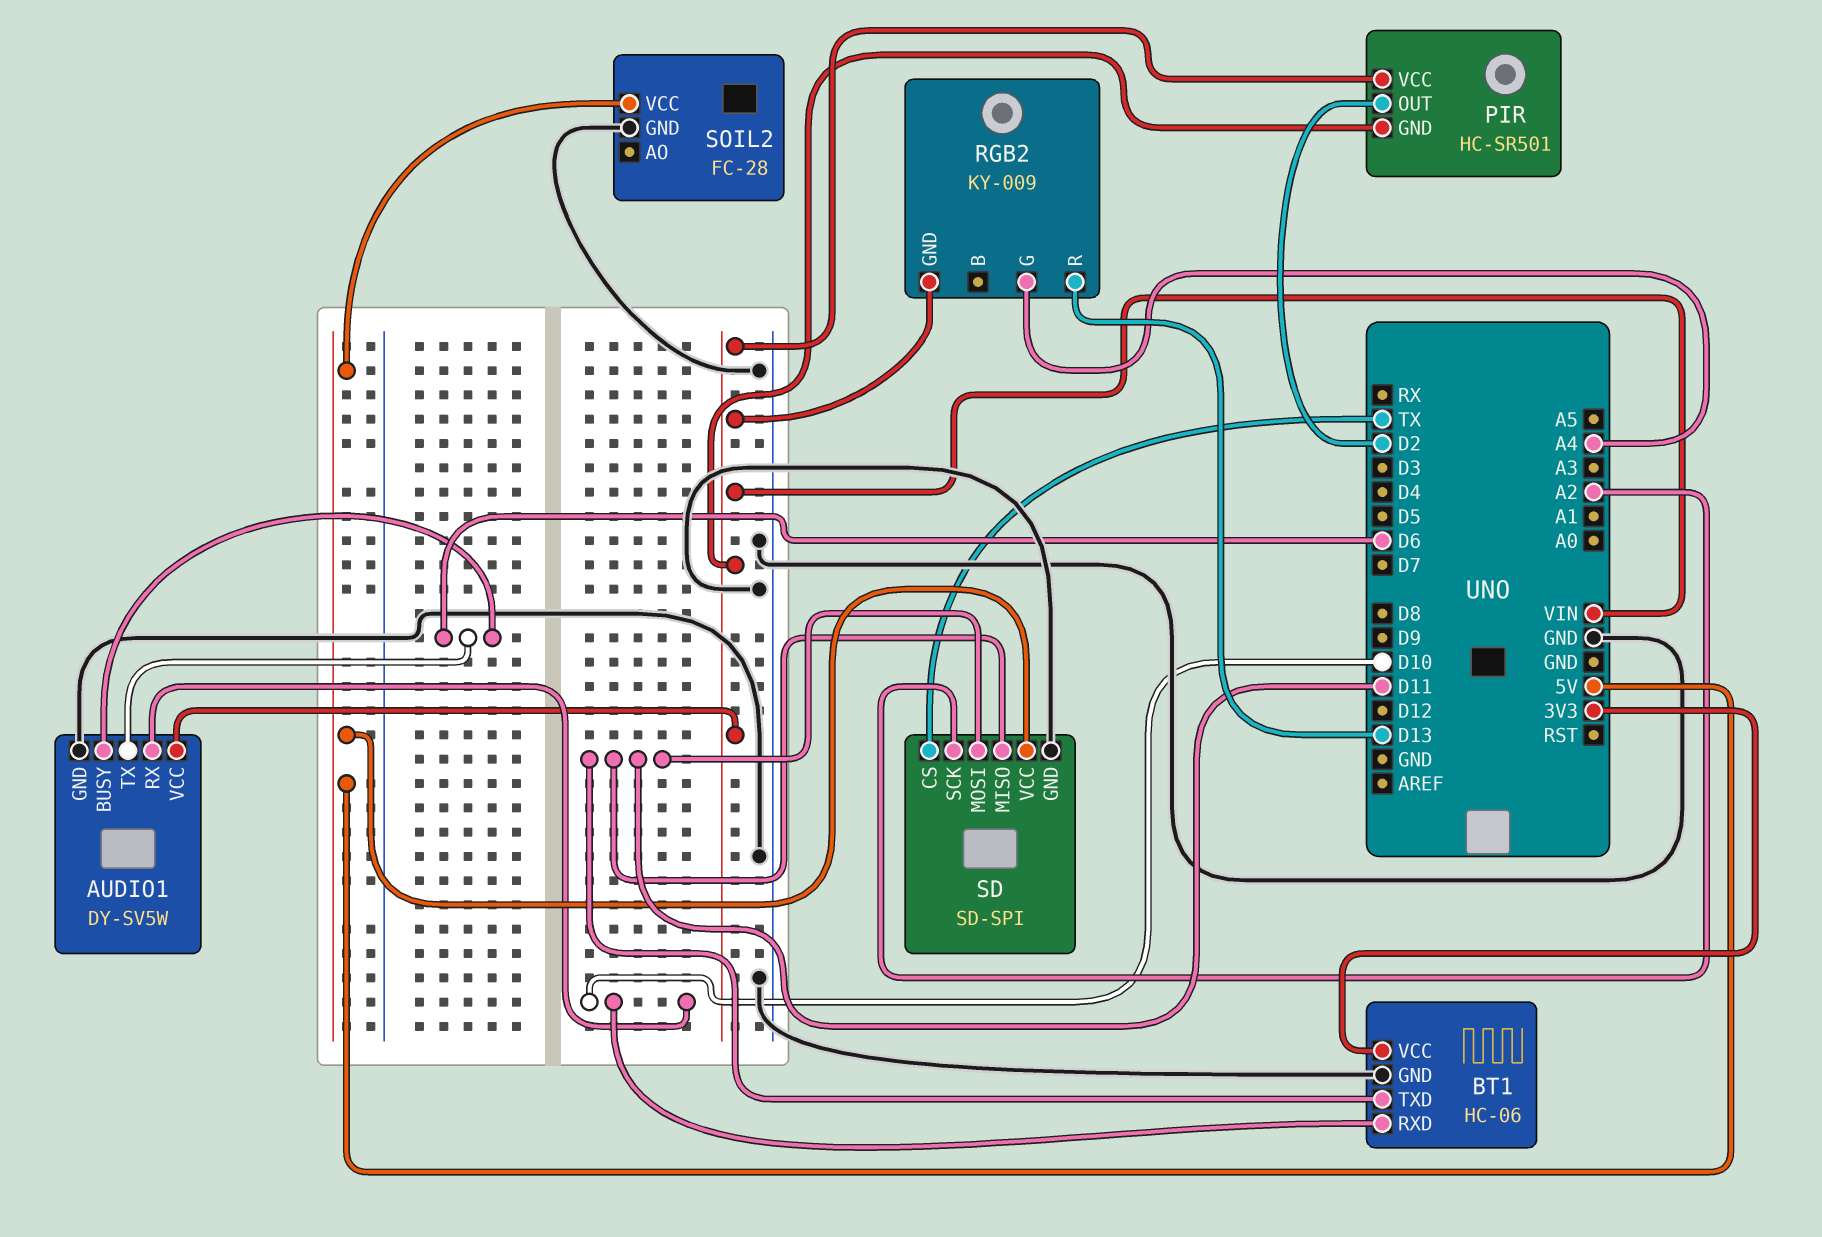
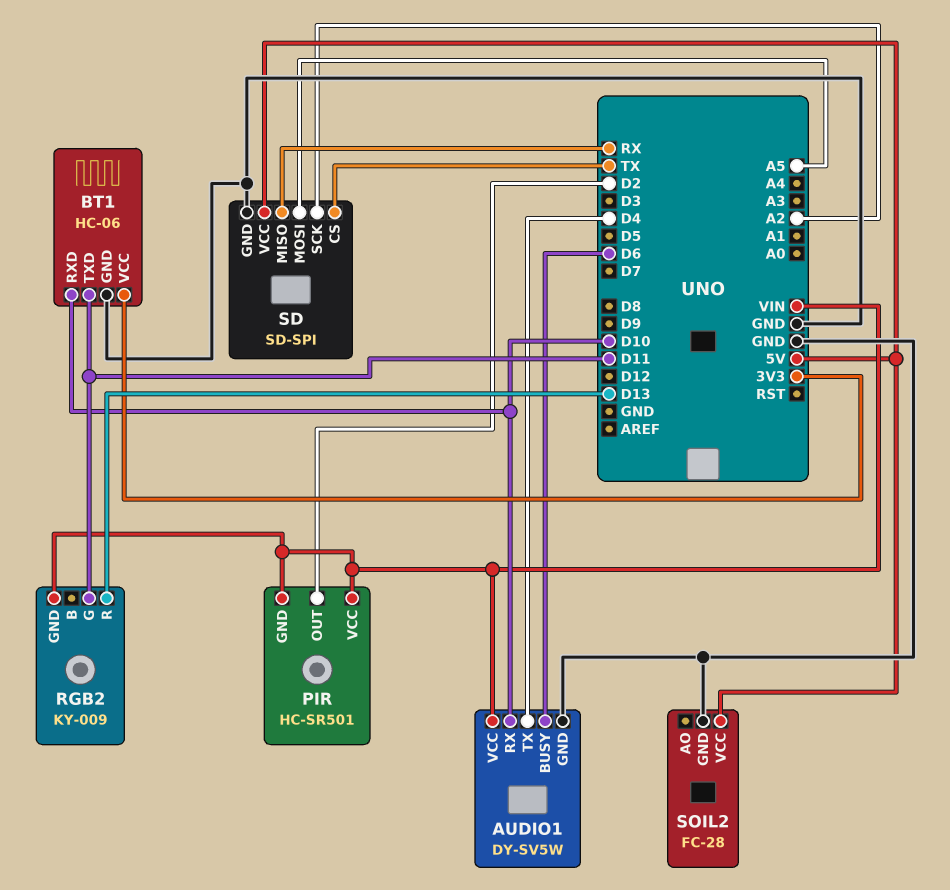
AUDIO1 pin TX: D6 -> D4
RGB2 pin G: A4 -> D11
SD pin MISO: D11 -> RX
SD pin MOSI: D11 -> A5

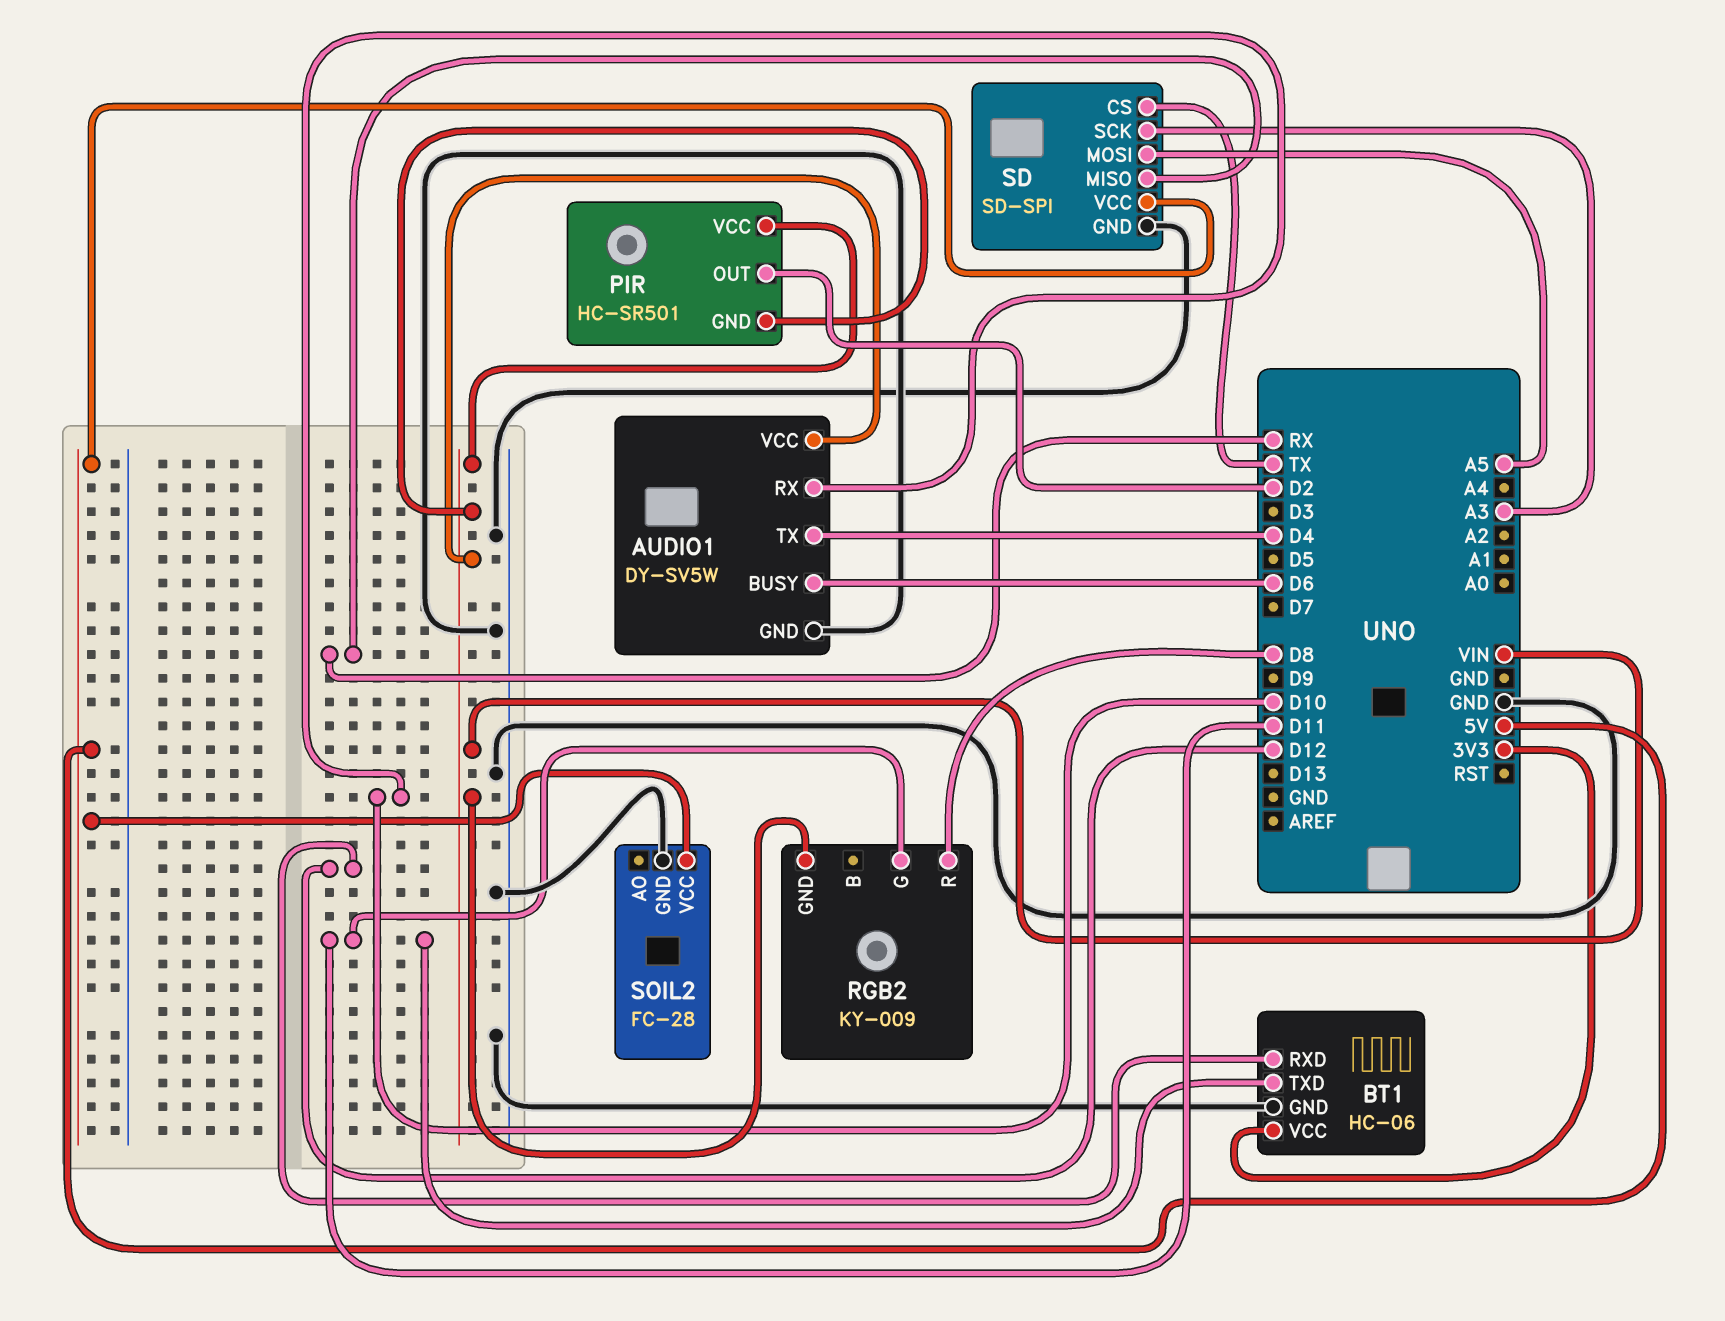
BT1 pin RXD: D10 -> D12
RGB2 pin R: D13 -> D8
SD pin SCK: A2 -> A3

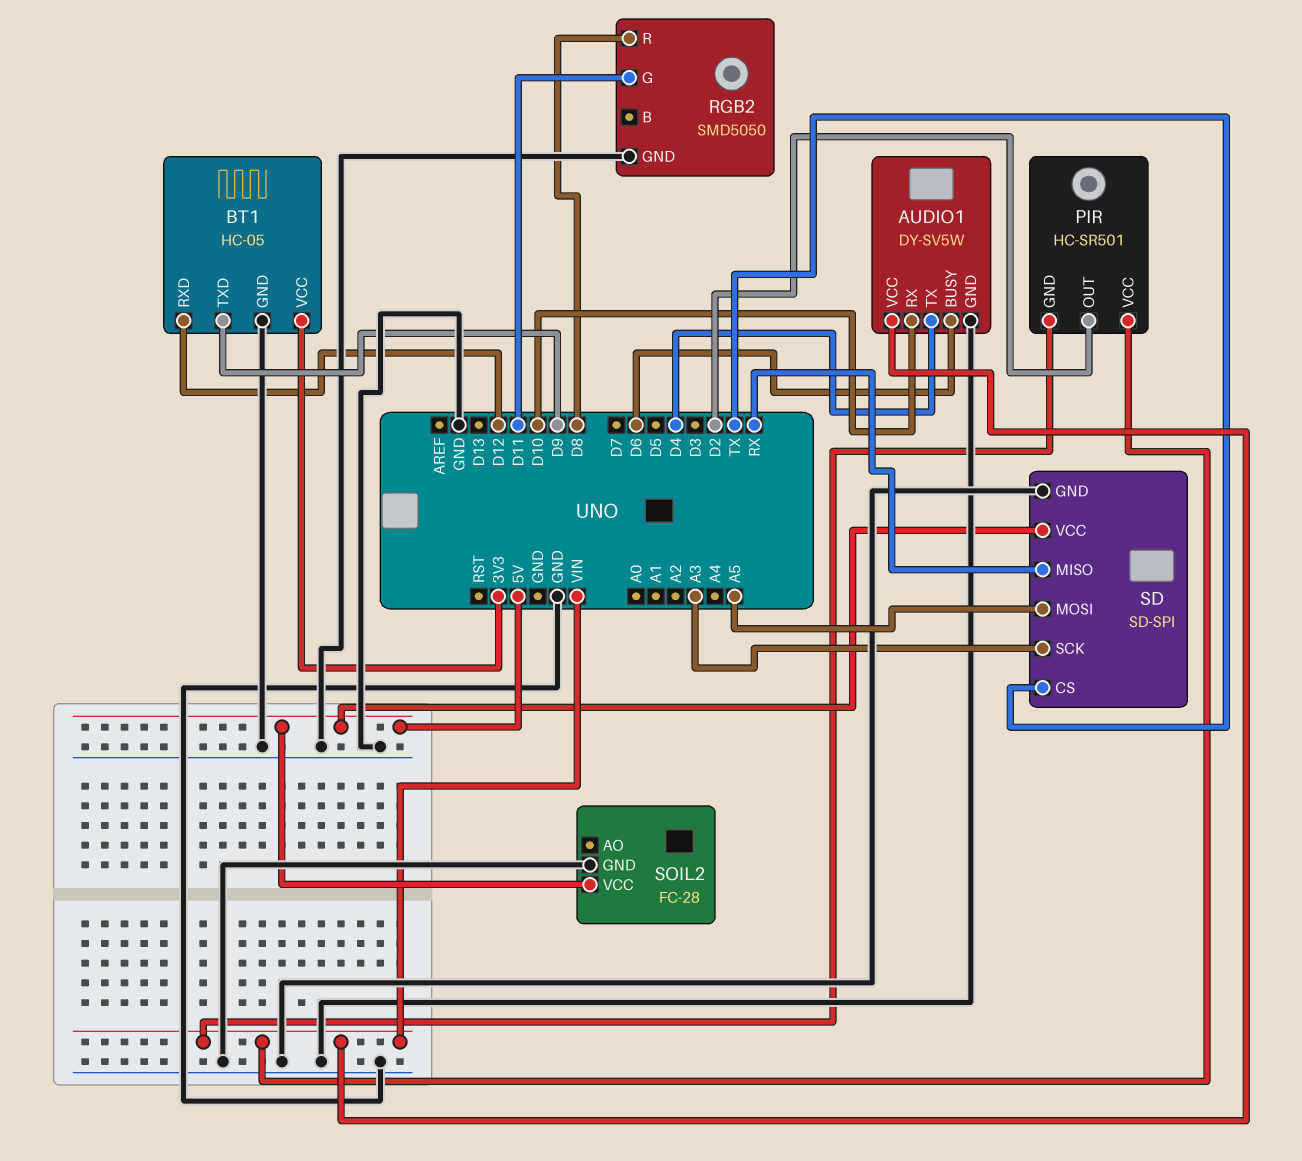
BT1: HC-06 -> HC-05
BT1 pin TXD: D11 -> D9
RGB2: KY-009 -> SMD5050
RGB2 pin GND: VIN -> GND

